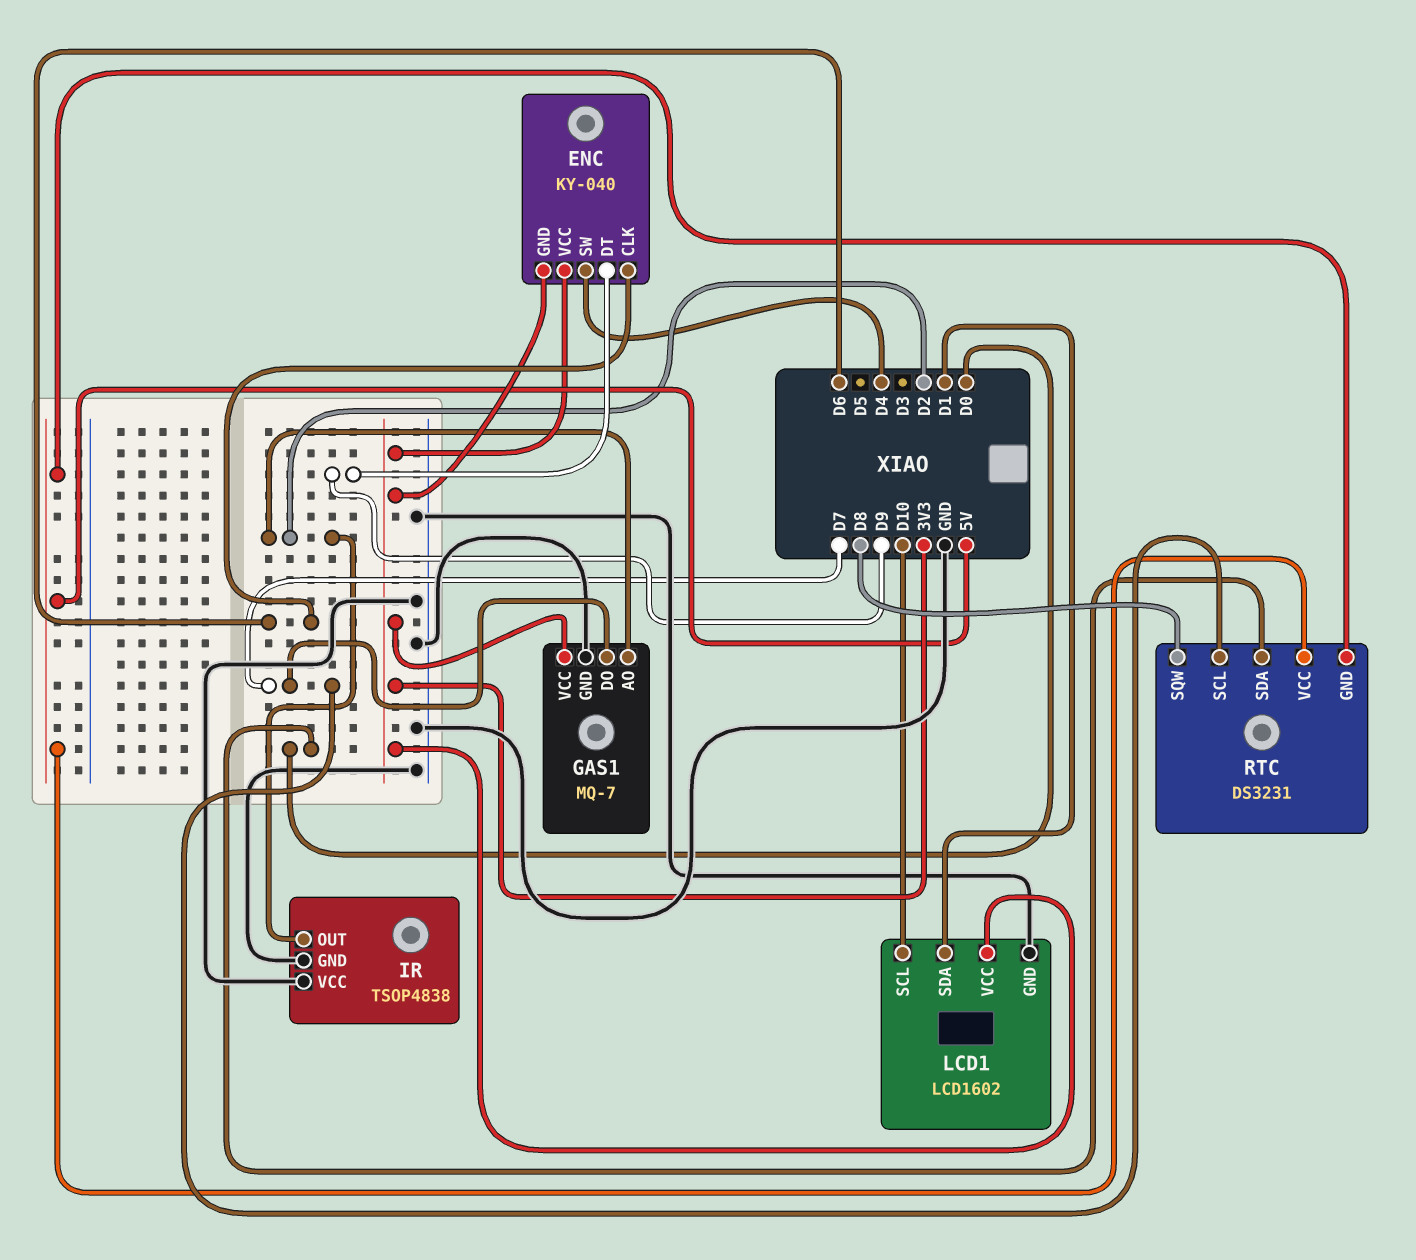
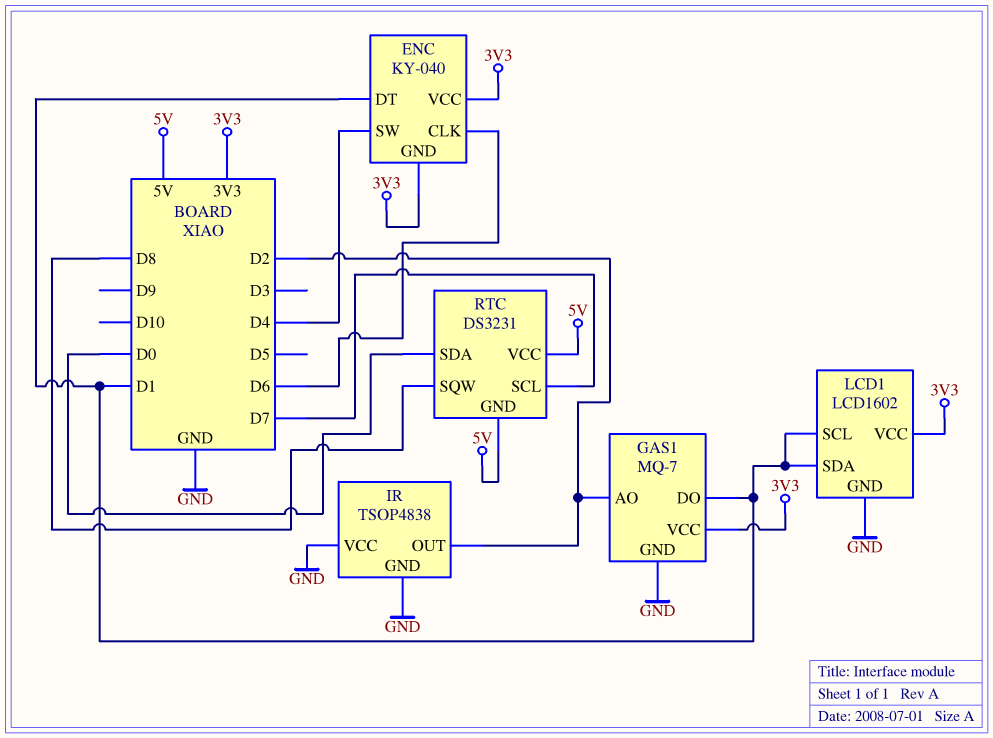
ENC pin DT: D9 -> D1
GAS1 pin DO: D7 -> D1
LCD1 pin SCL: D10 -> D1

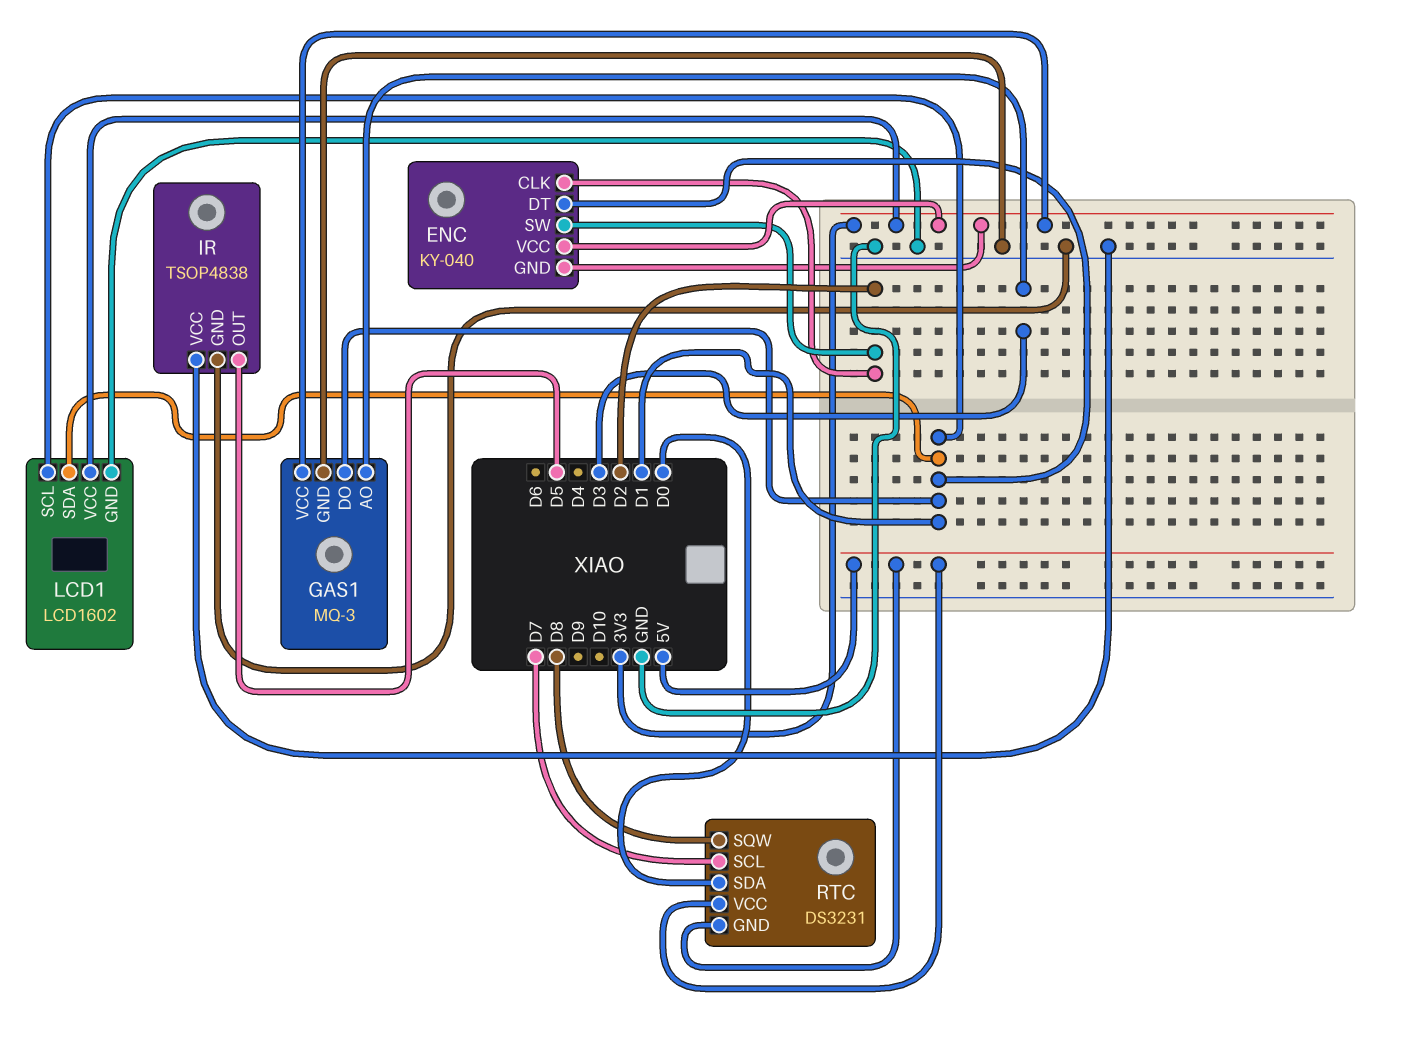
ENC pin CLK: D6 -> D2
ENC pin SW: D4 -> D2
GAS1: MQ-7 -> MQ-3
GAS1 pin AO: D2 -> D3
IR pin OUT: D2 -> D5

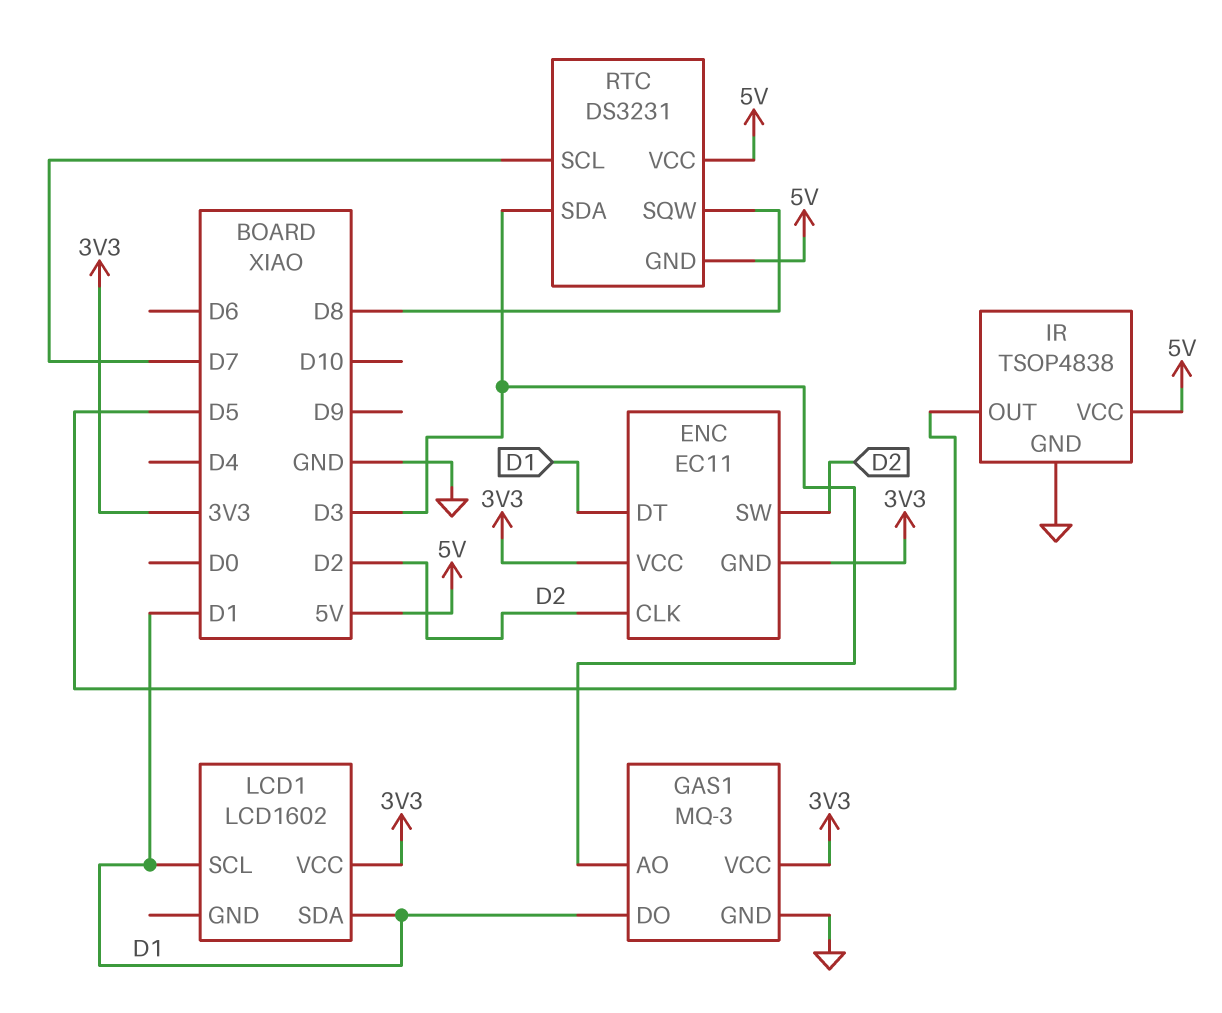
ENC: KY-040 -> EC11
IR pin VCC: GND -> 5V
LCD1 pin GND: GND -> none
RTC pin SDA: D0 -> D3

